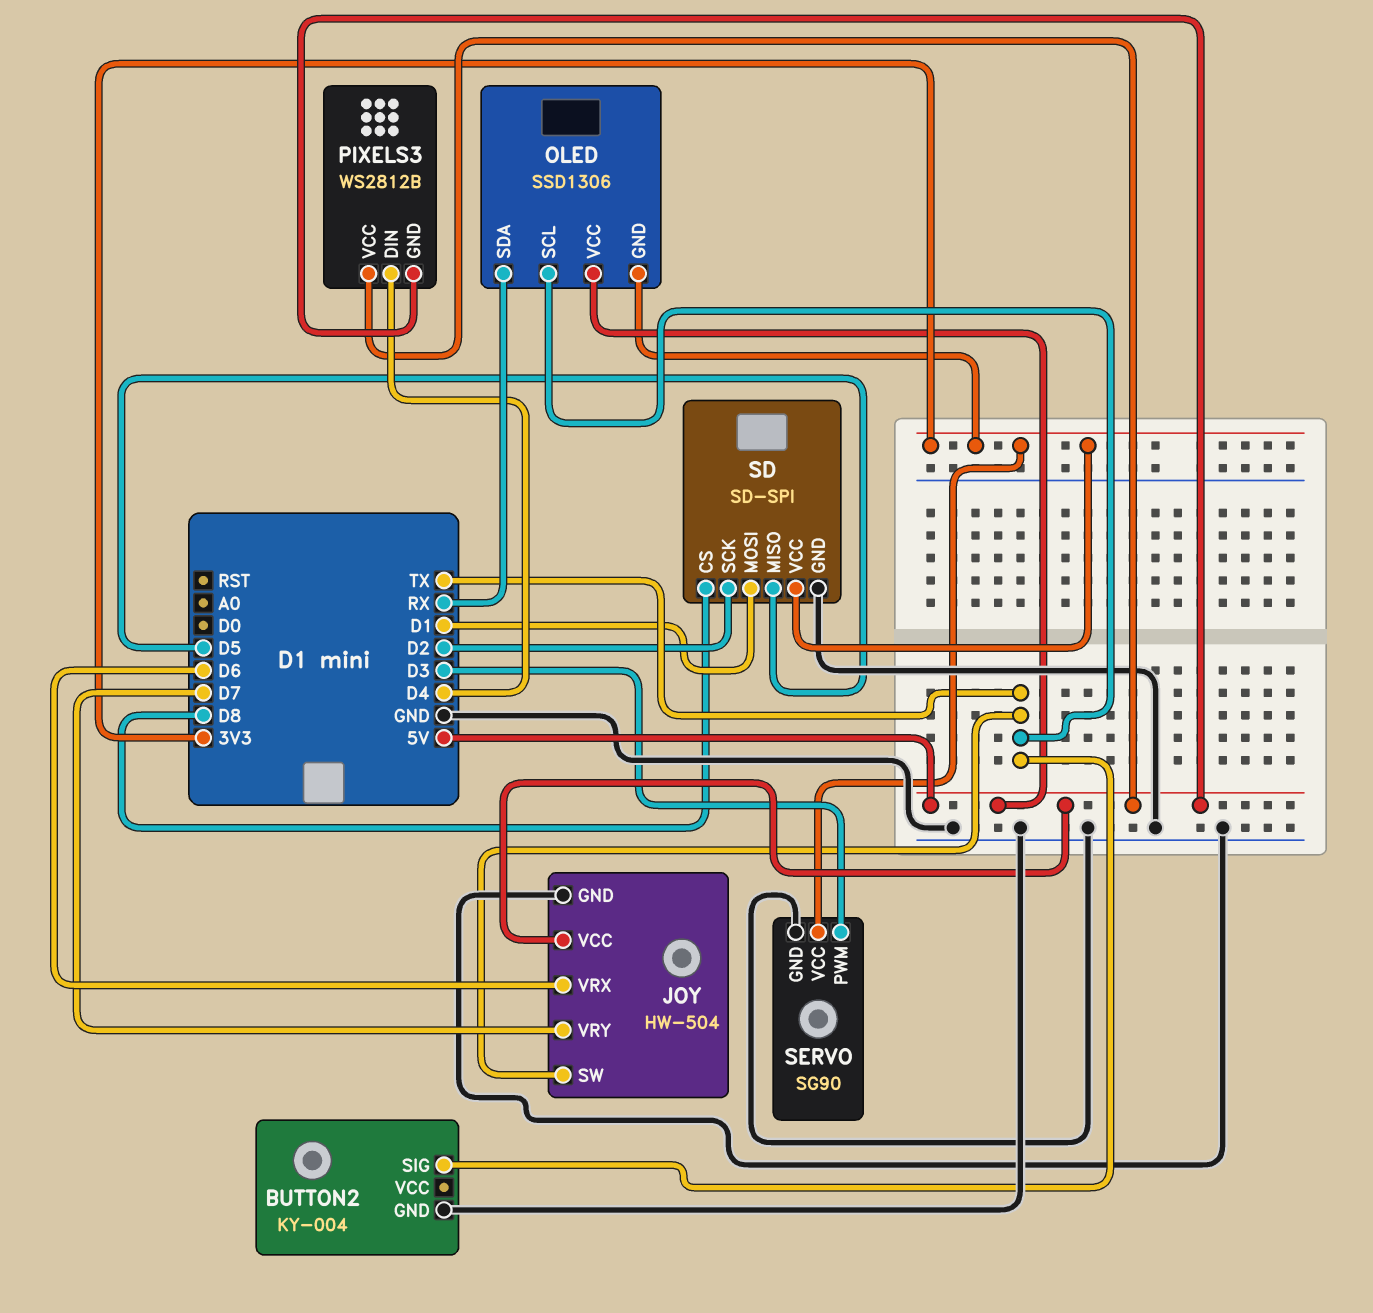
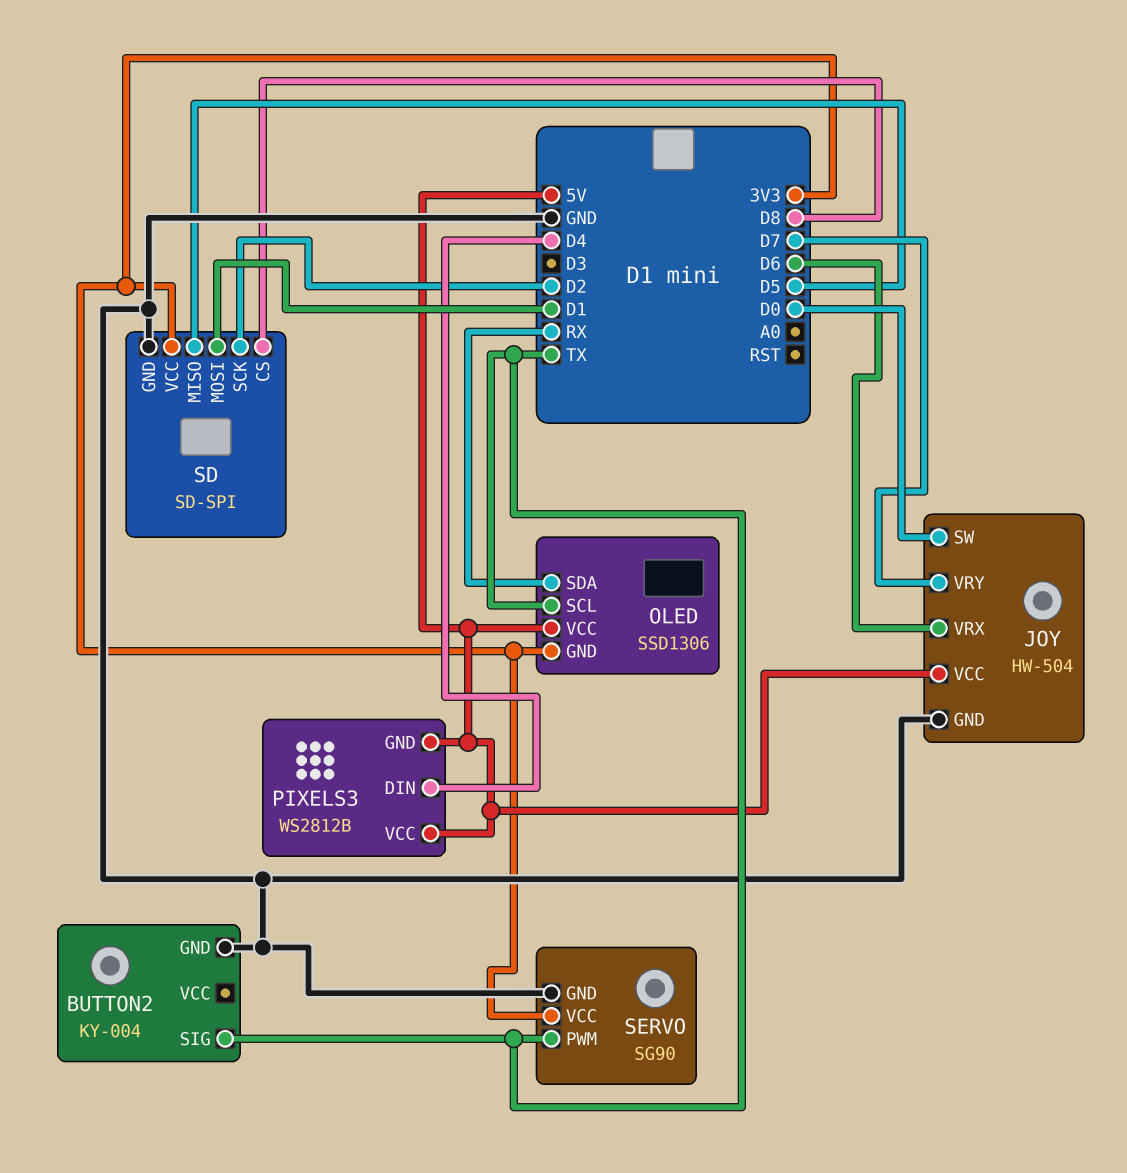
JOY pin SW: TX -> D0
SERVO pin PWM: D3 -> TX

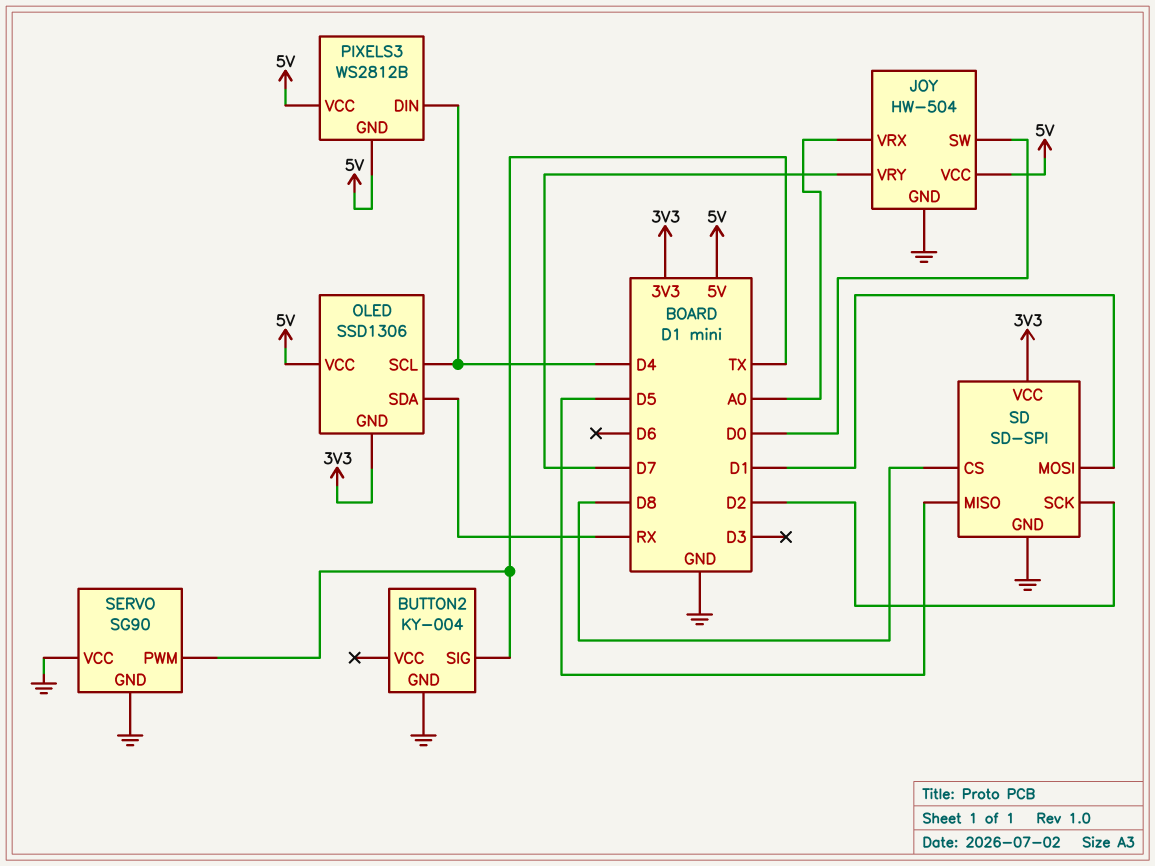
JOY pin VRX: D6 -> A0
OLED pin SCL: TX -> D4
SERVO pin VCC: 3V3 -> GND

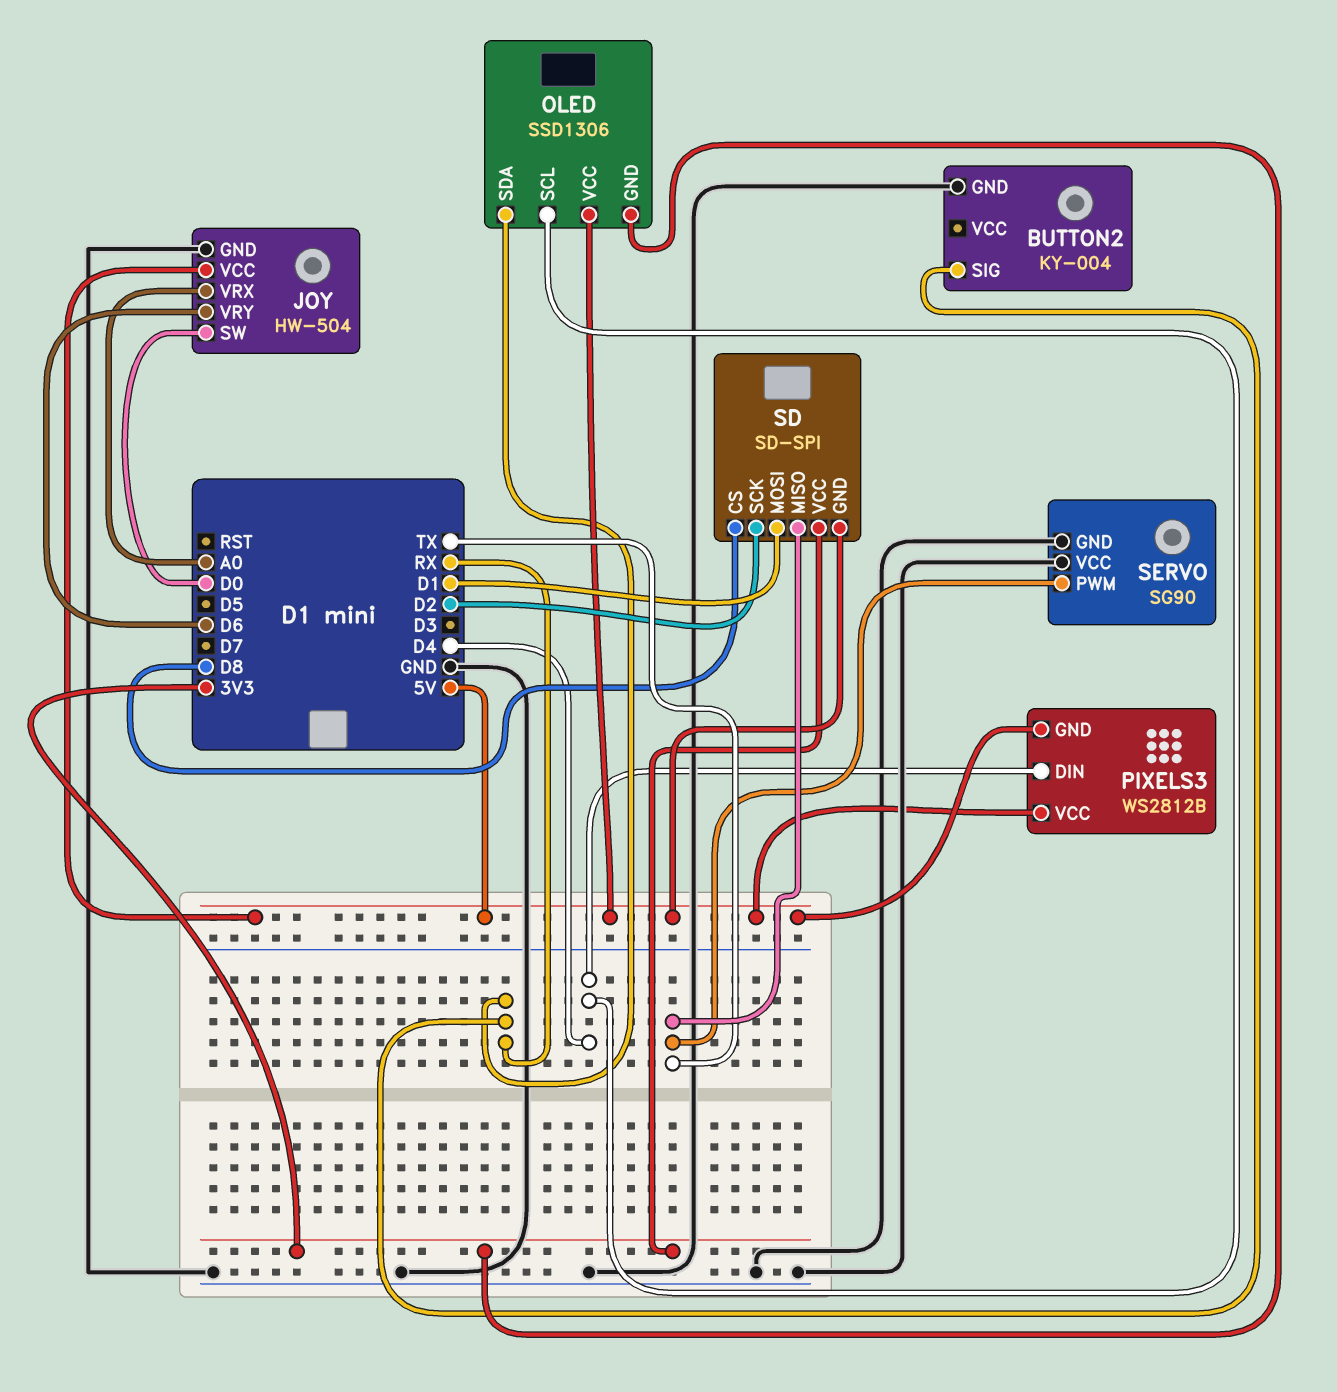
BUTTON2 pin SIG: TX -> RX
JOY pin VRY: D7 -> D6
SD pin GND: GND -> 5V
SD pin MISO: D5 -> TX

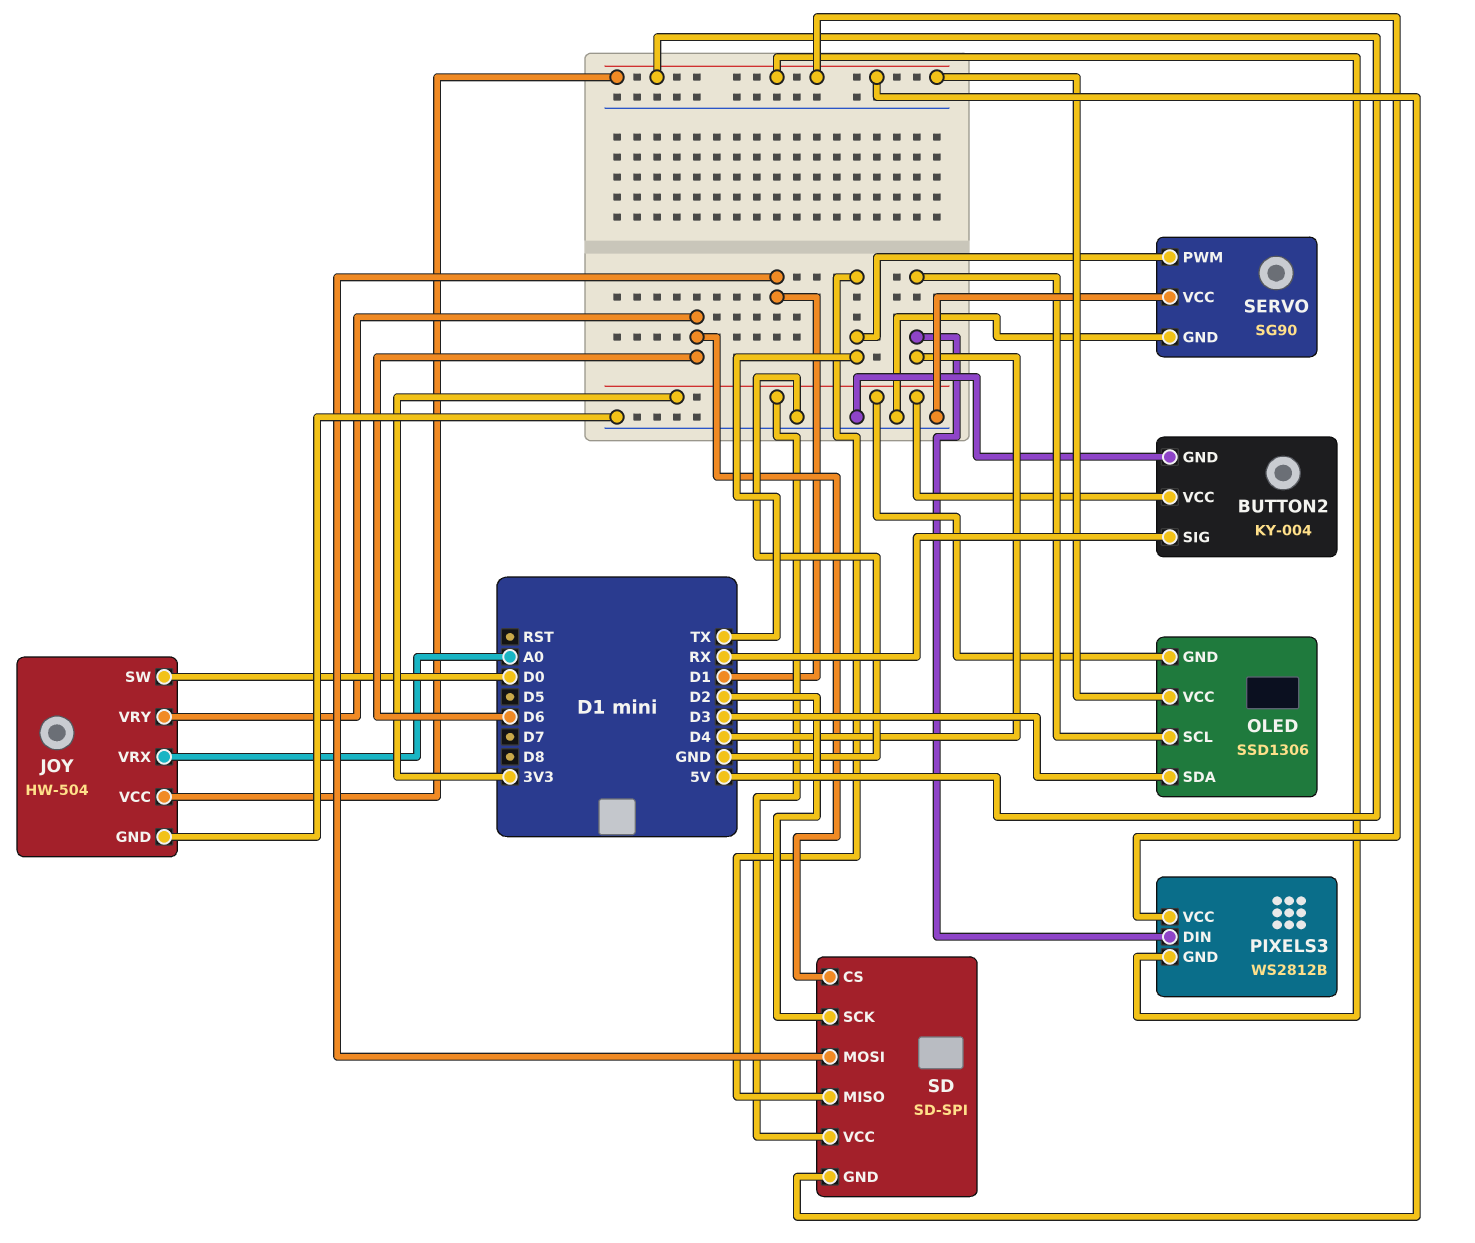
BUTTON2 pin VCC: none -> 3V3
OLED pin SDA: RX -> D3
SD pin CS: D8 -> D6

